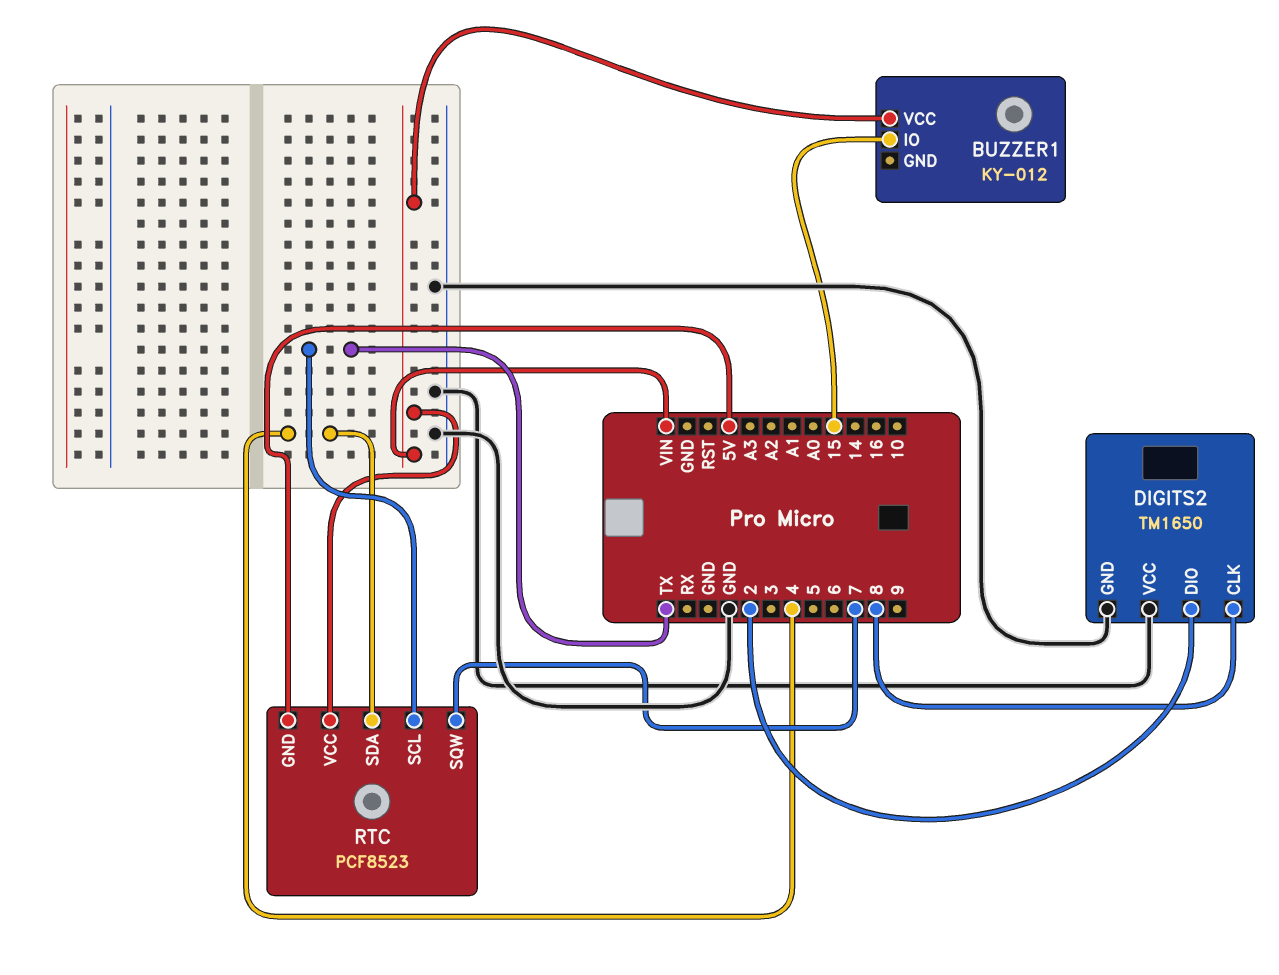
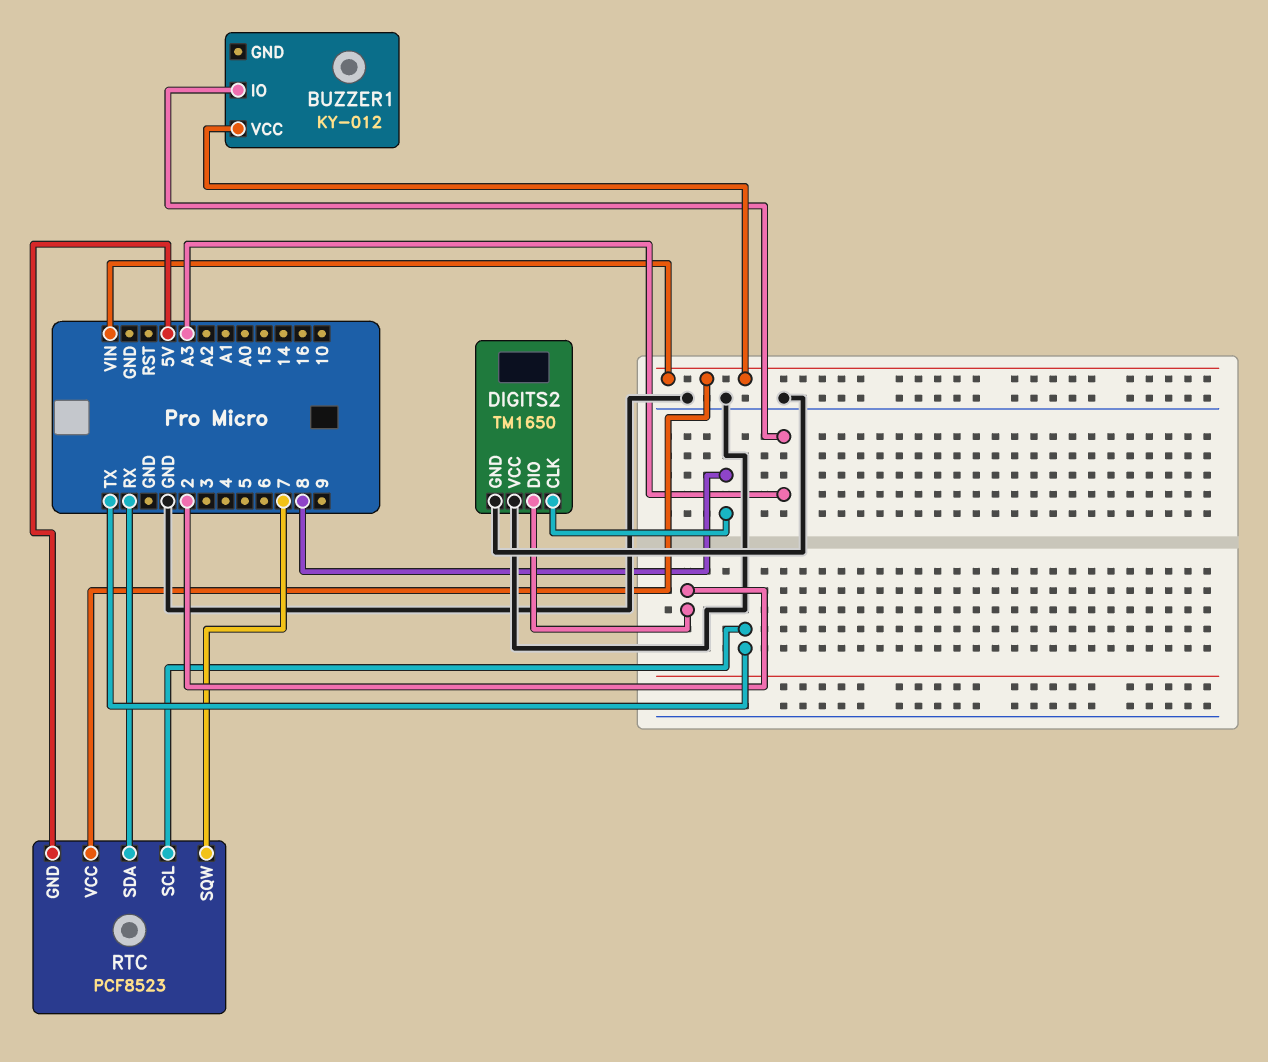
BUZZER1 pin IO: 15 -> A3
RTC pin SDA: 4 -> RX

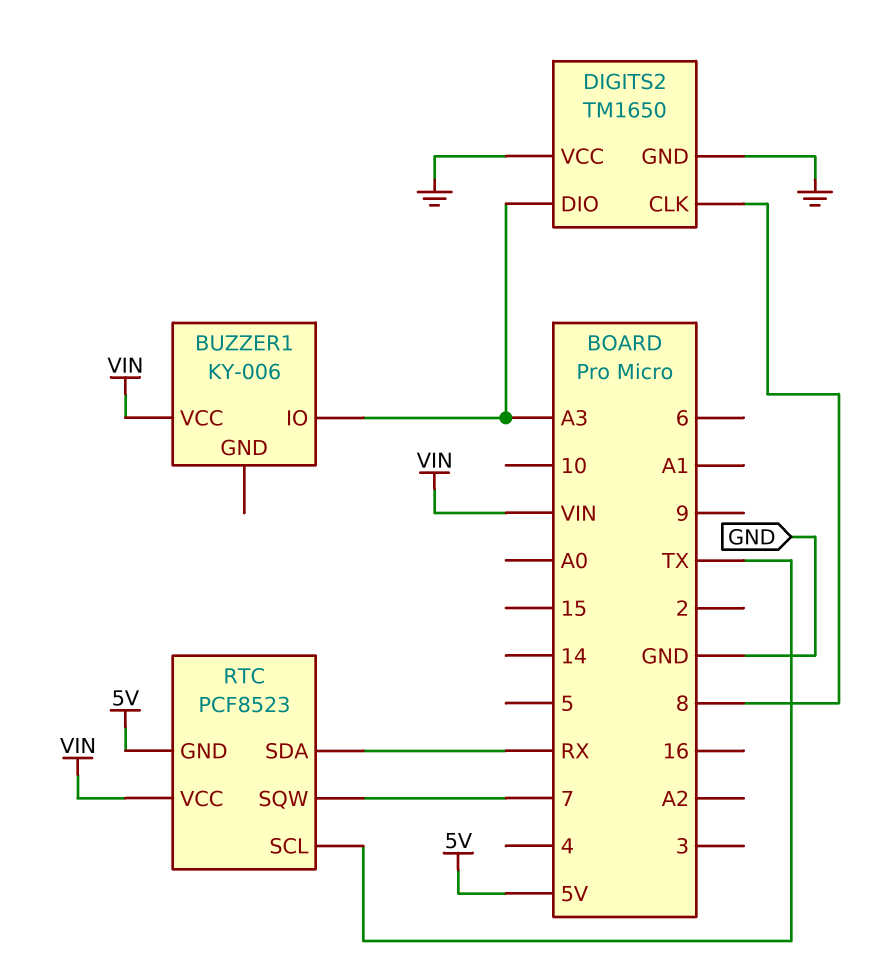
BUZZER1: KY-012 -> KY-006
DIGITS2 pin DIO: 2 -> A3

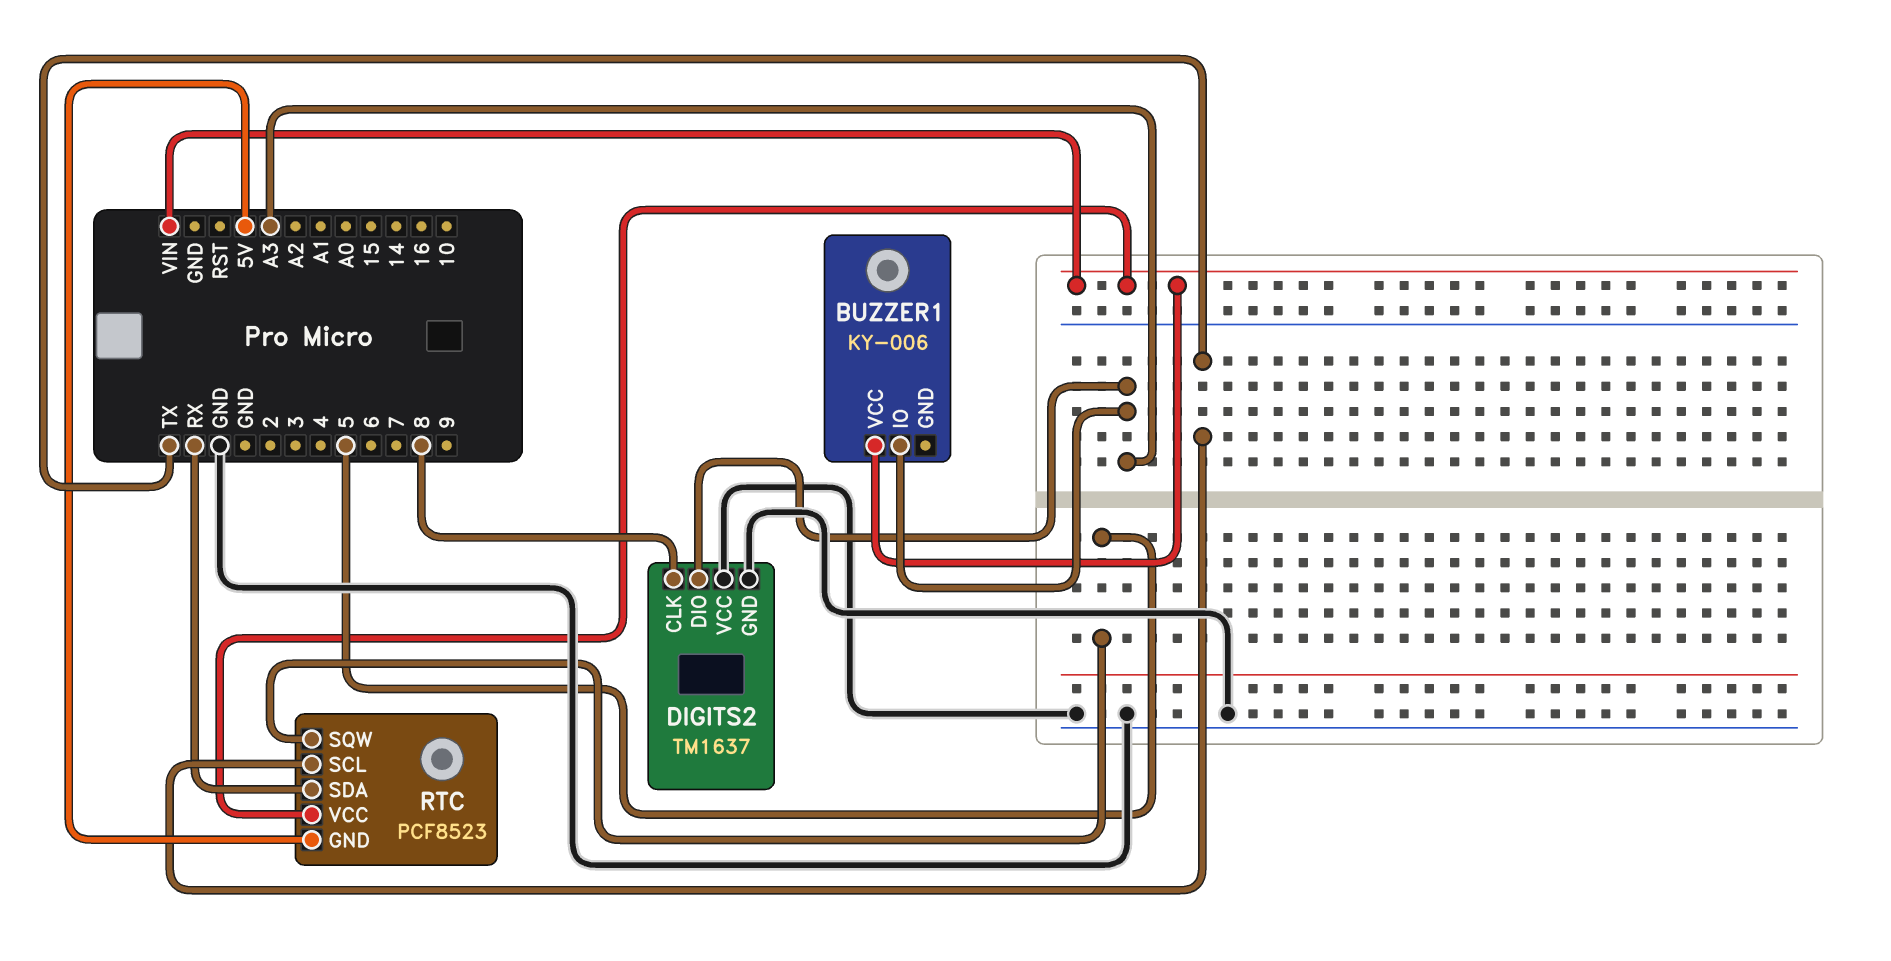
DIGITS2: TM1650 -> TM1637
RTC pin SQW: 7 -> 5

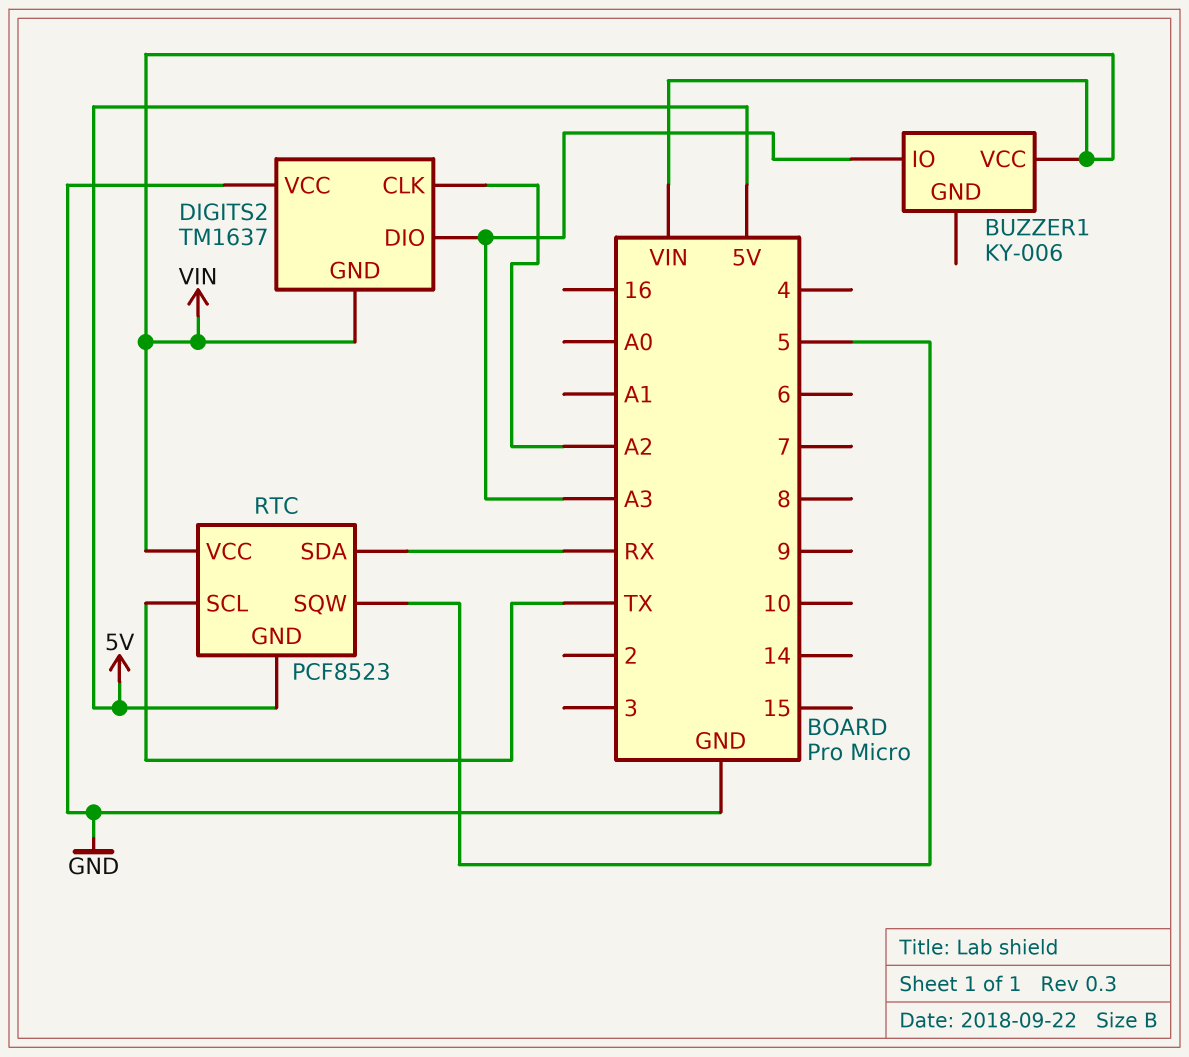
DIGITS2 pin CLK: 8 -> A2
DIGITS2 pin GND: GND -> VIN

